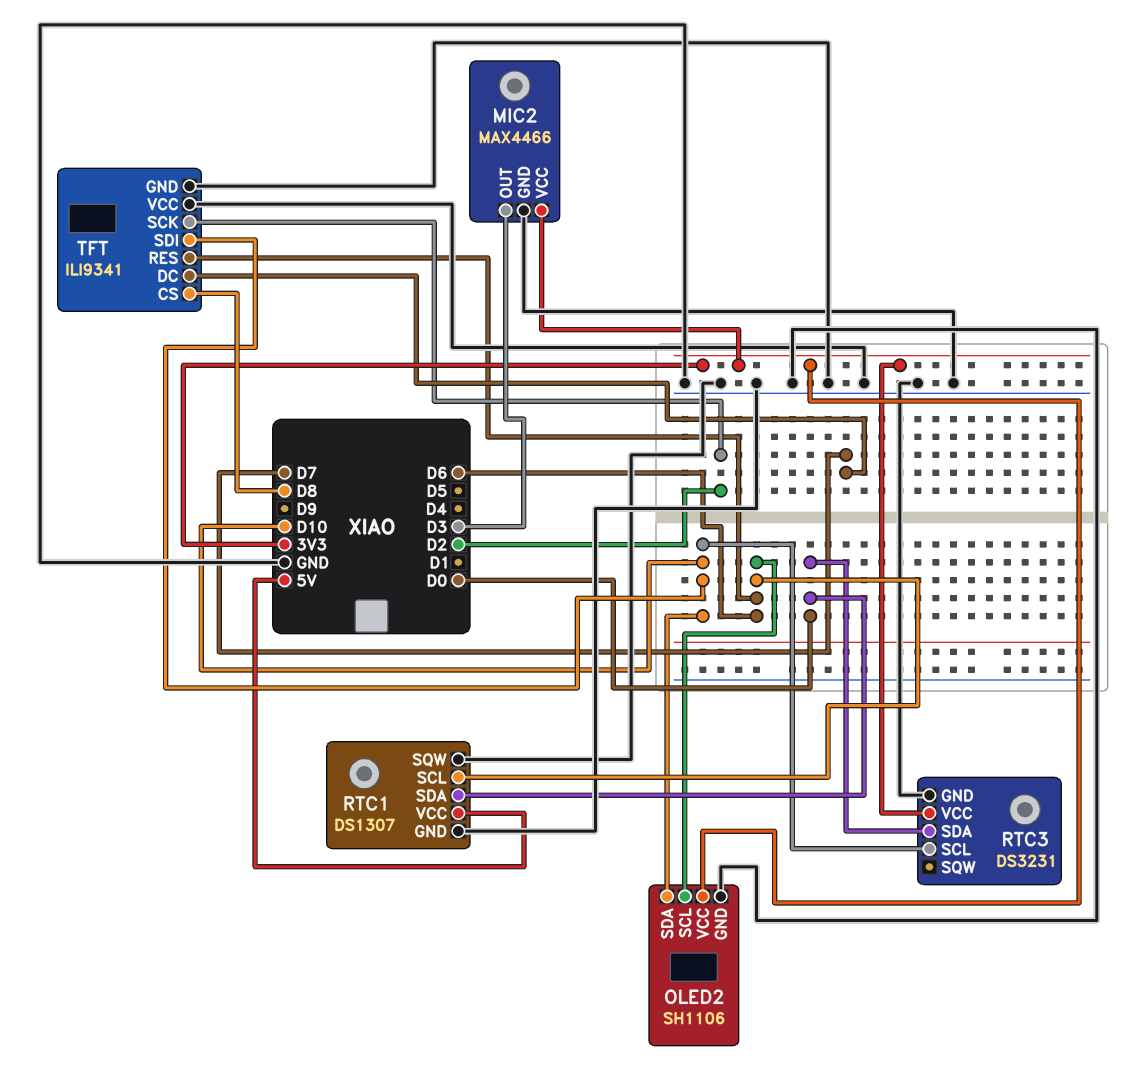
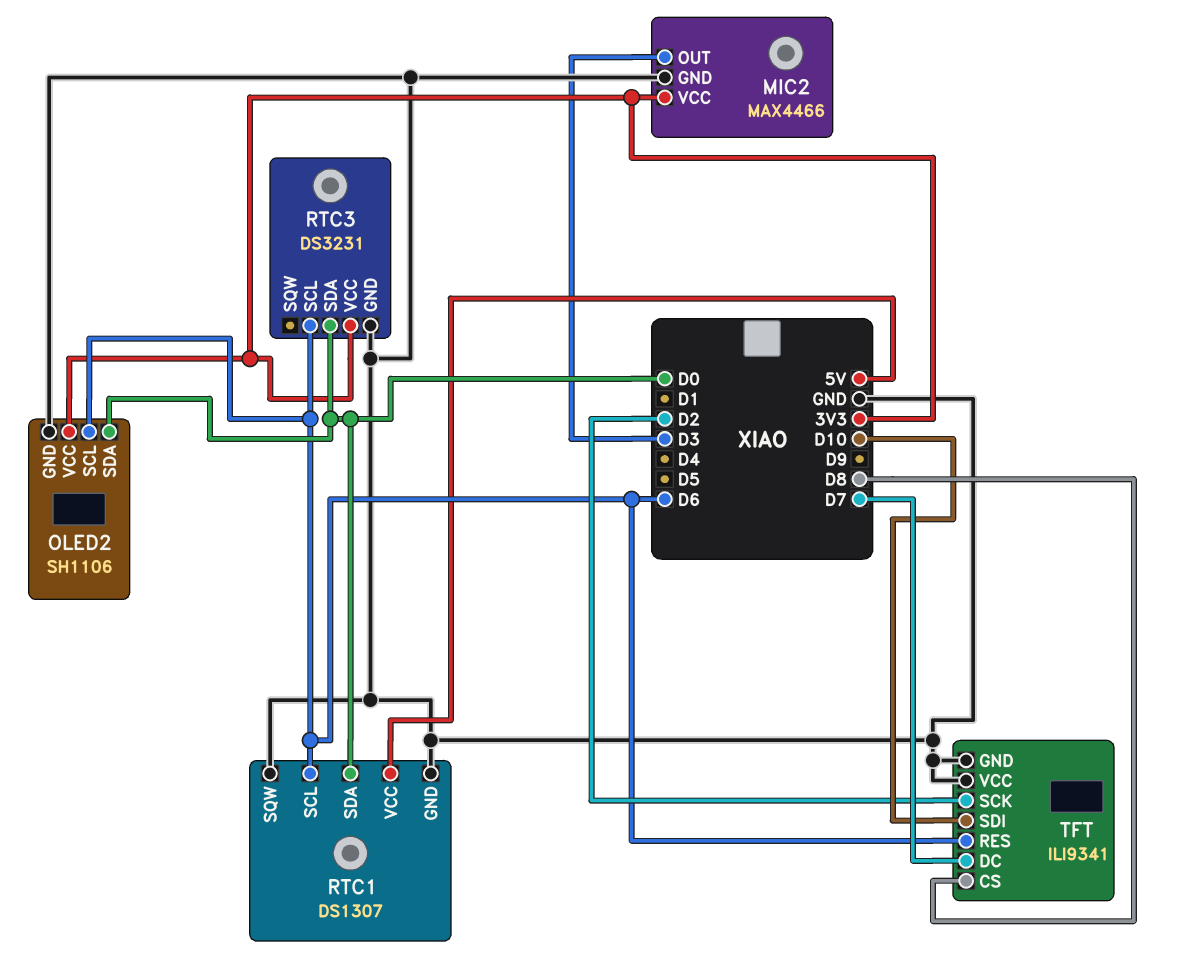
OLED2 pin SDA: D10 -> D0
RTC3 pin SCL: D10 -> D6

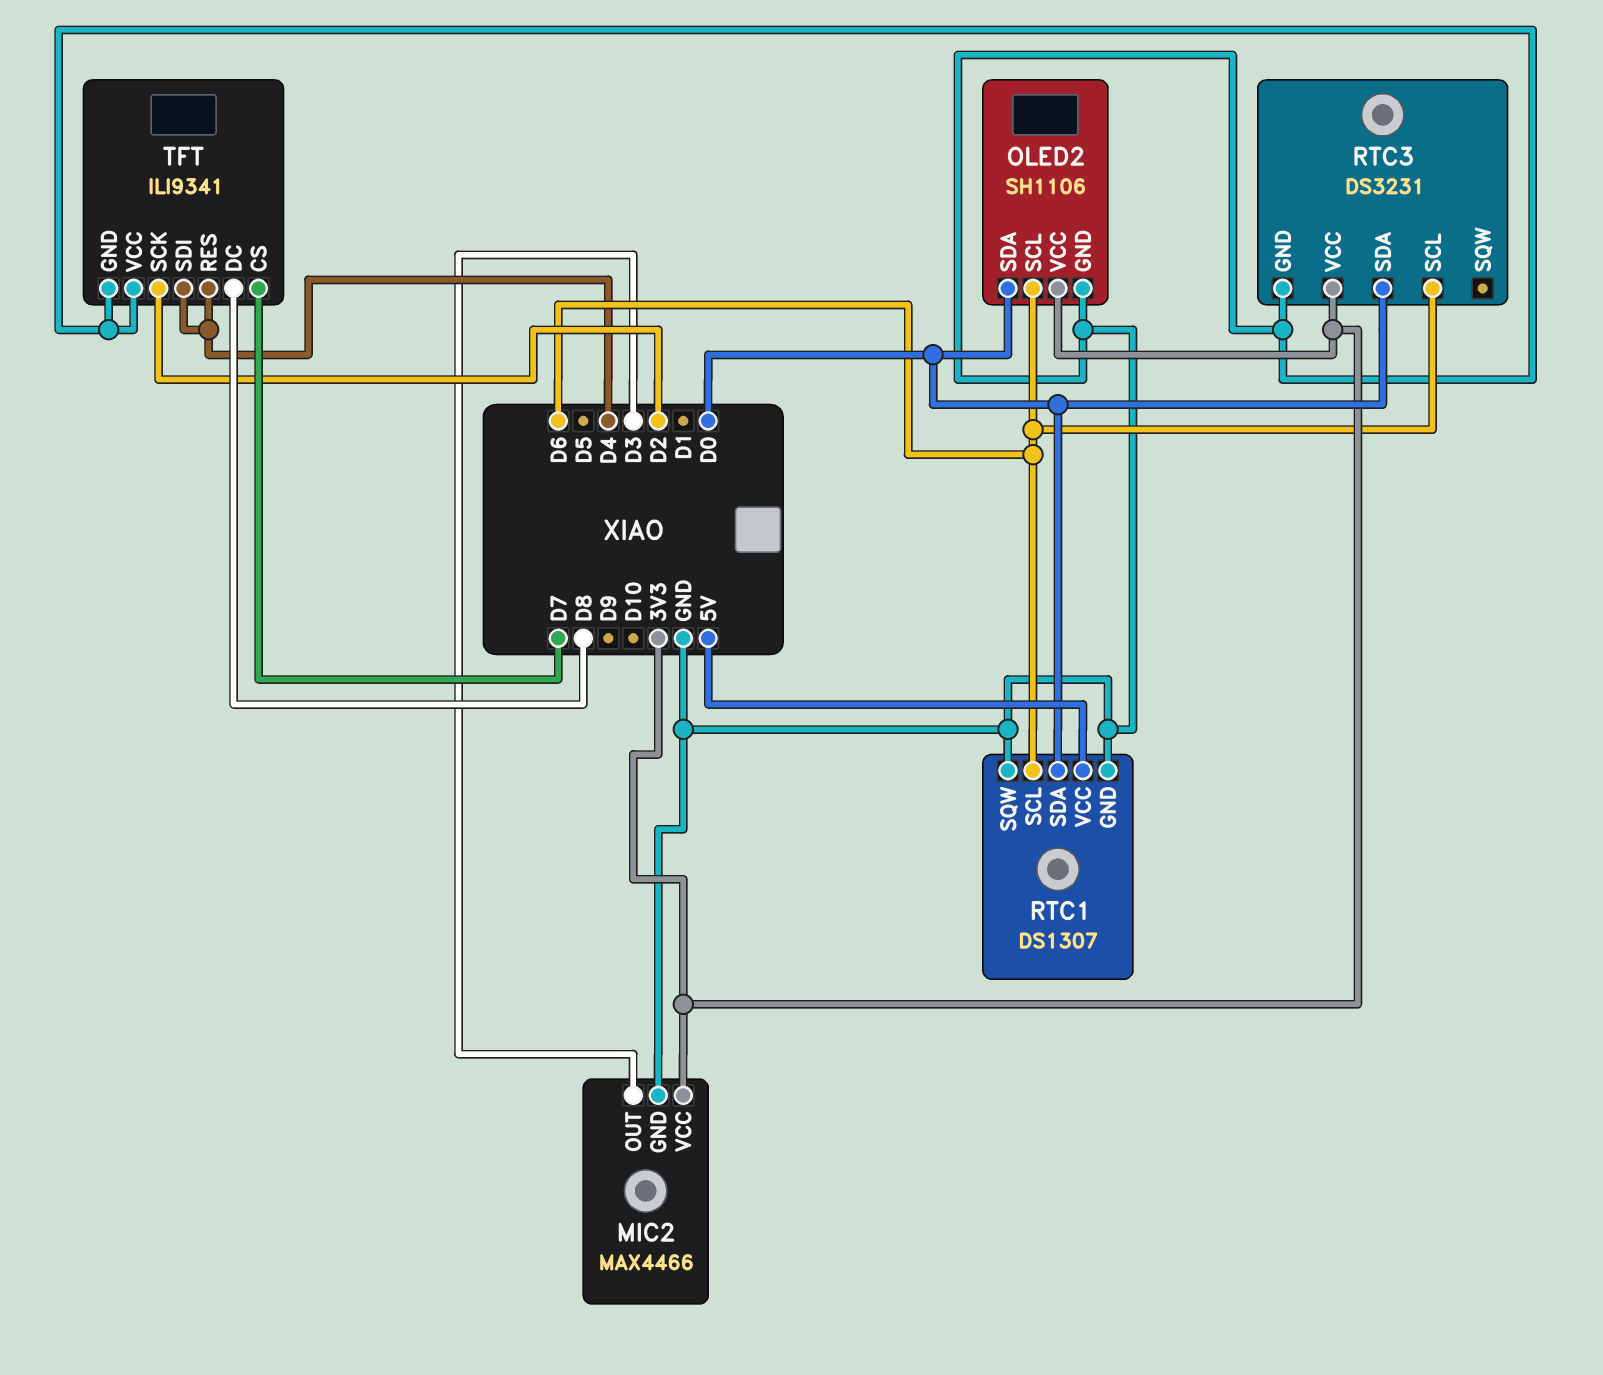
TFT pin CS: D8 -> D7
TFT pin DC: D7 -> D8
TFT pin RES: D6 -> D4
TFT pin SDI: D10 -> D4

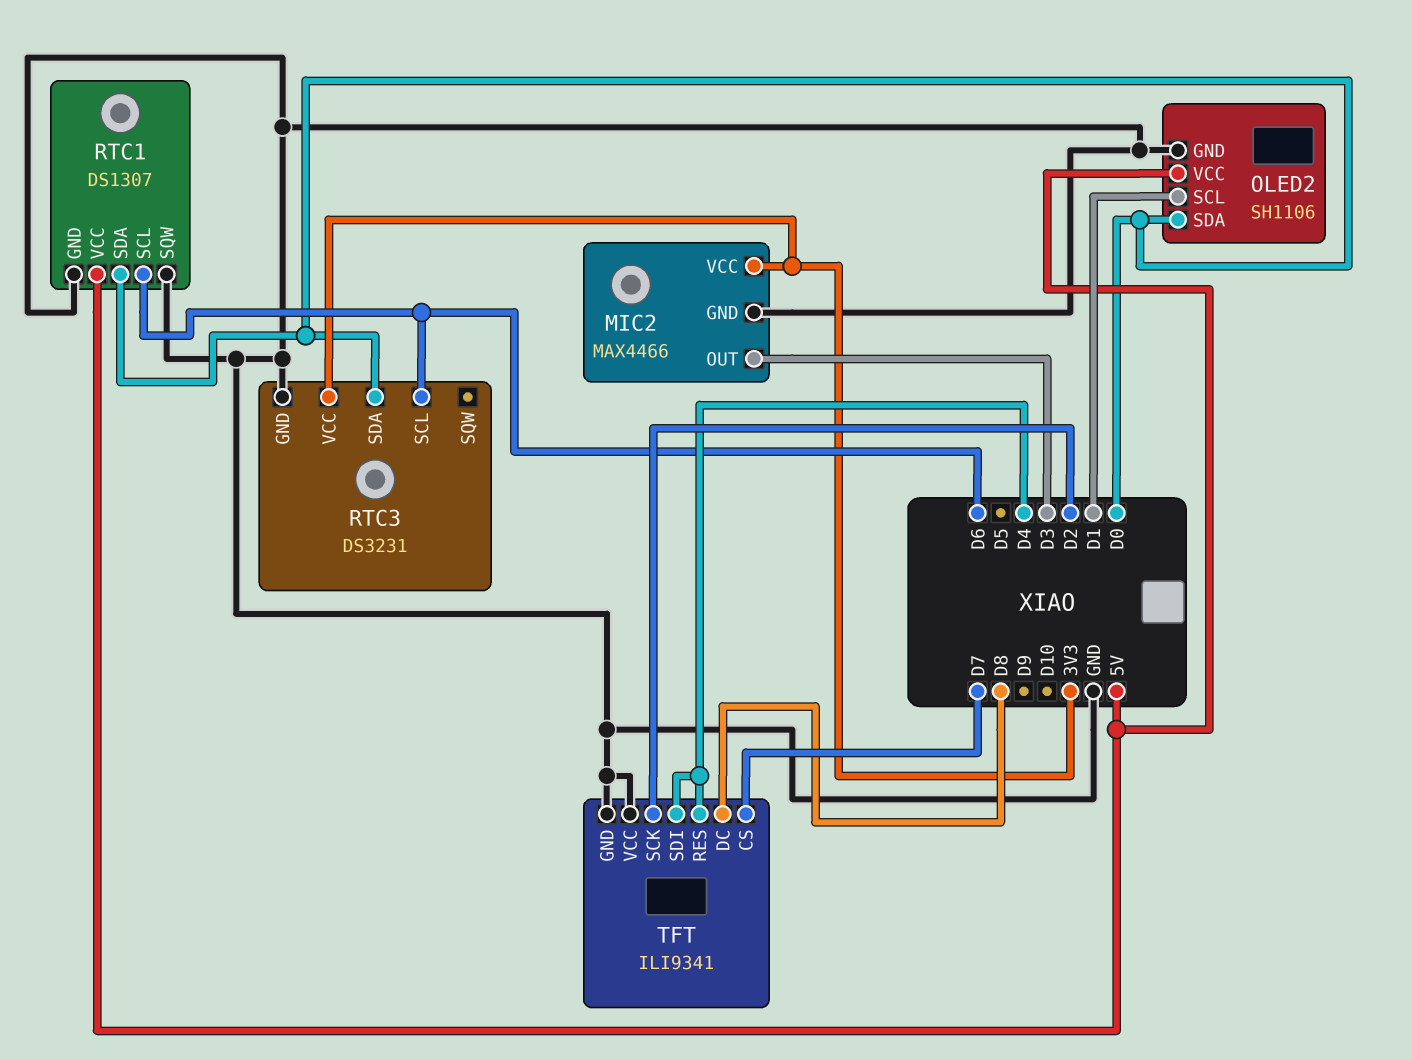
OLED2 pin SCL: D6 -> D1
OLED2 pin VCC: 3V3 -> 5V

